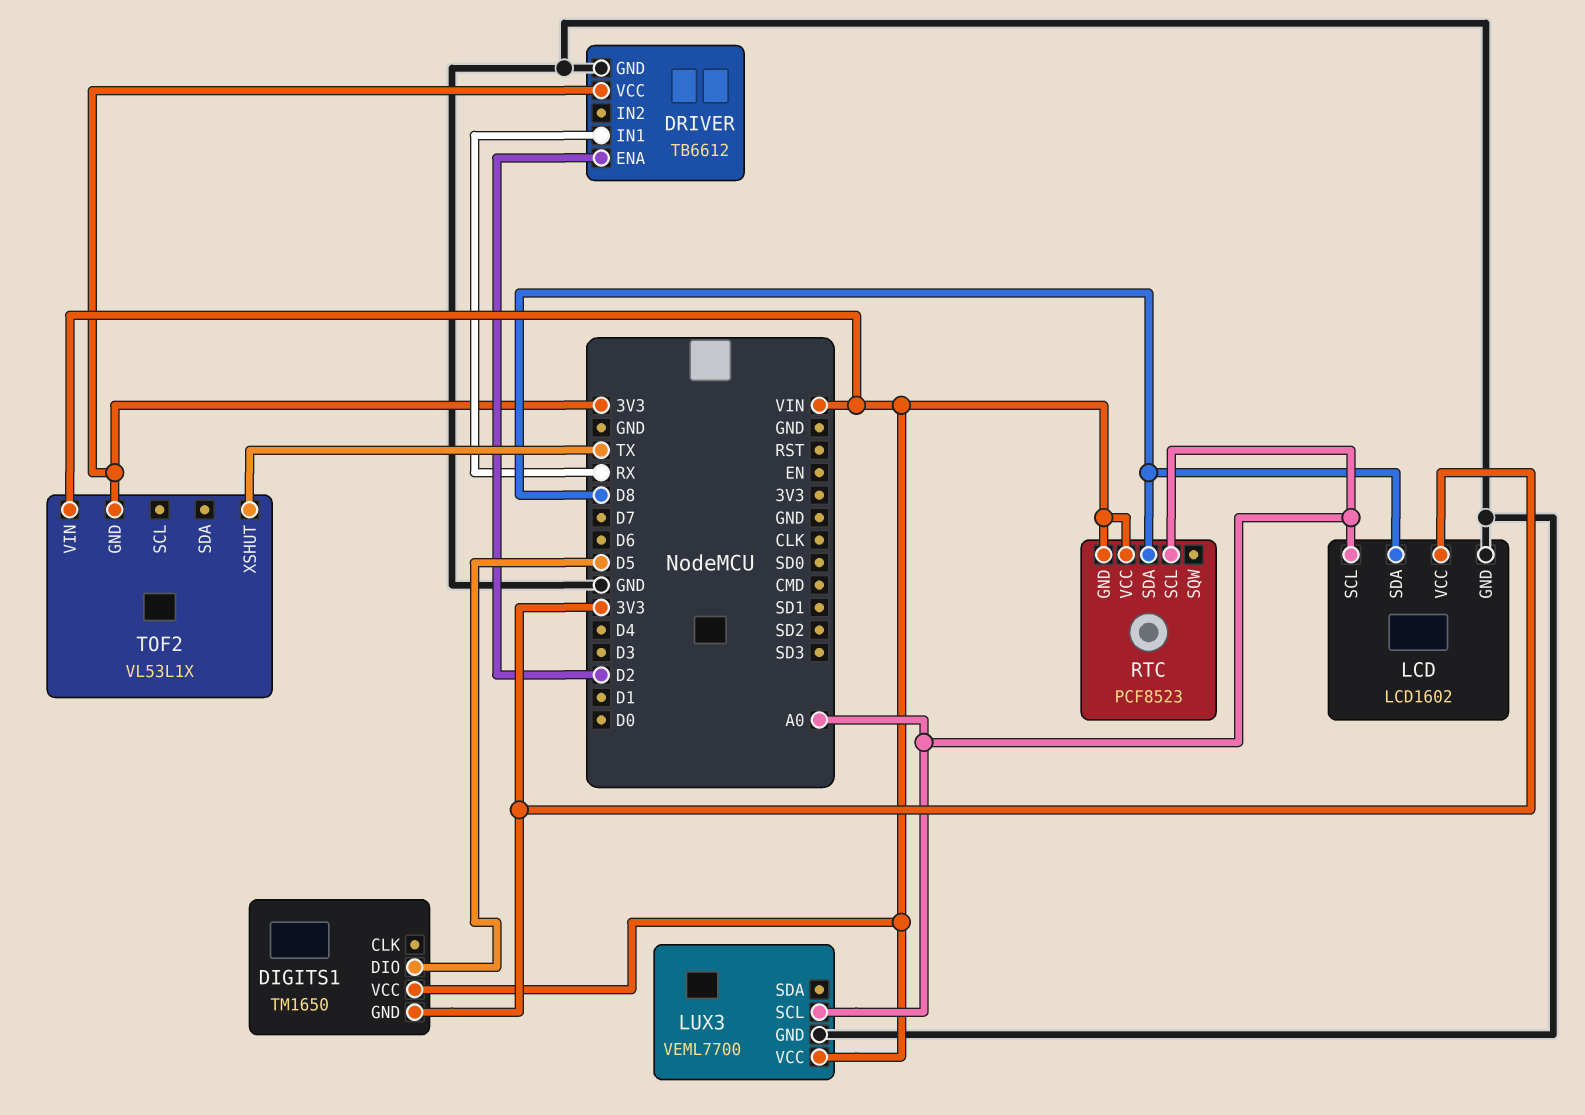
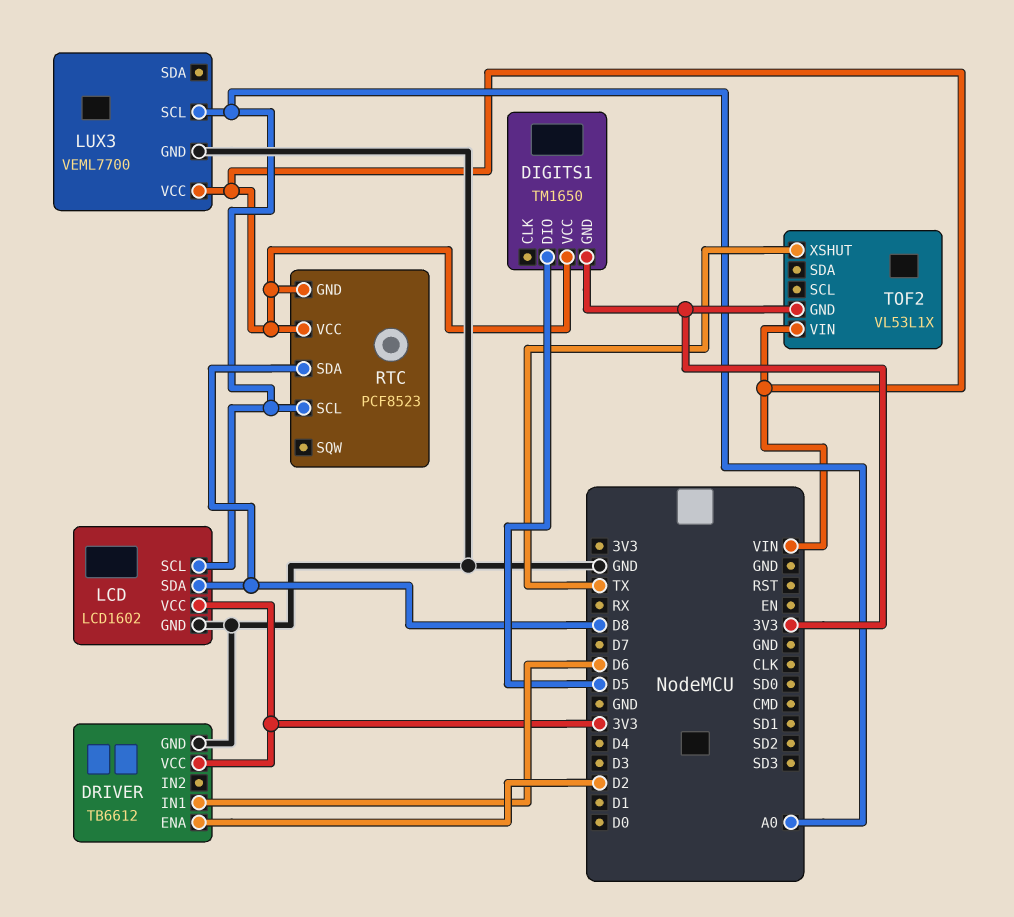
DRIVER pin IN1: RX -> D6

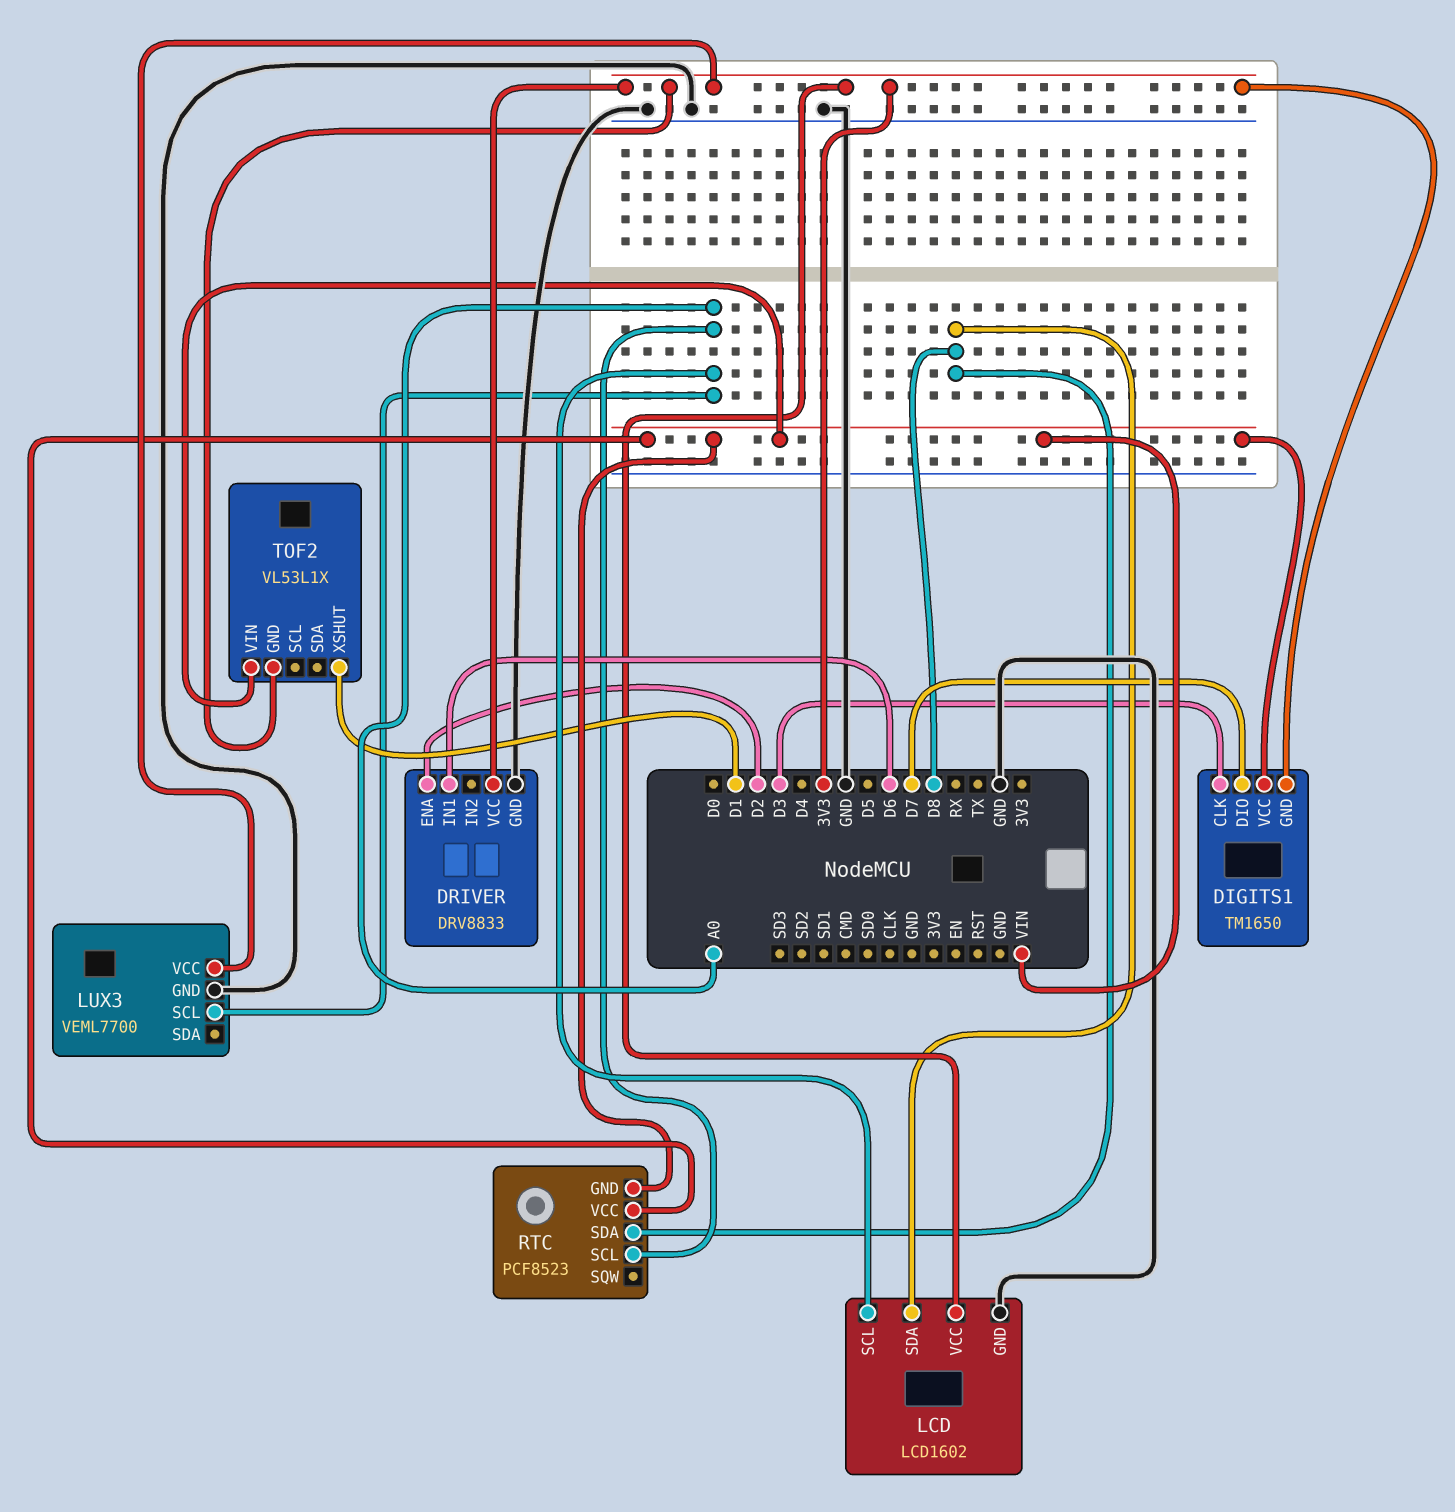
DIGITS1 pin CLK: none -> D3
DIGITS1 pin DIO: D5 -> D7
DRIVER: TB6612 -> DRV8833
LUX3 pin VCC: VIN -> 3V3
TOF2 pin XSHUT: TX -> D1

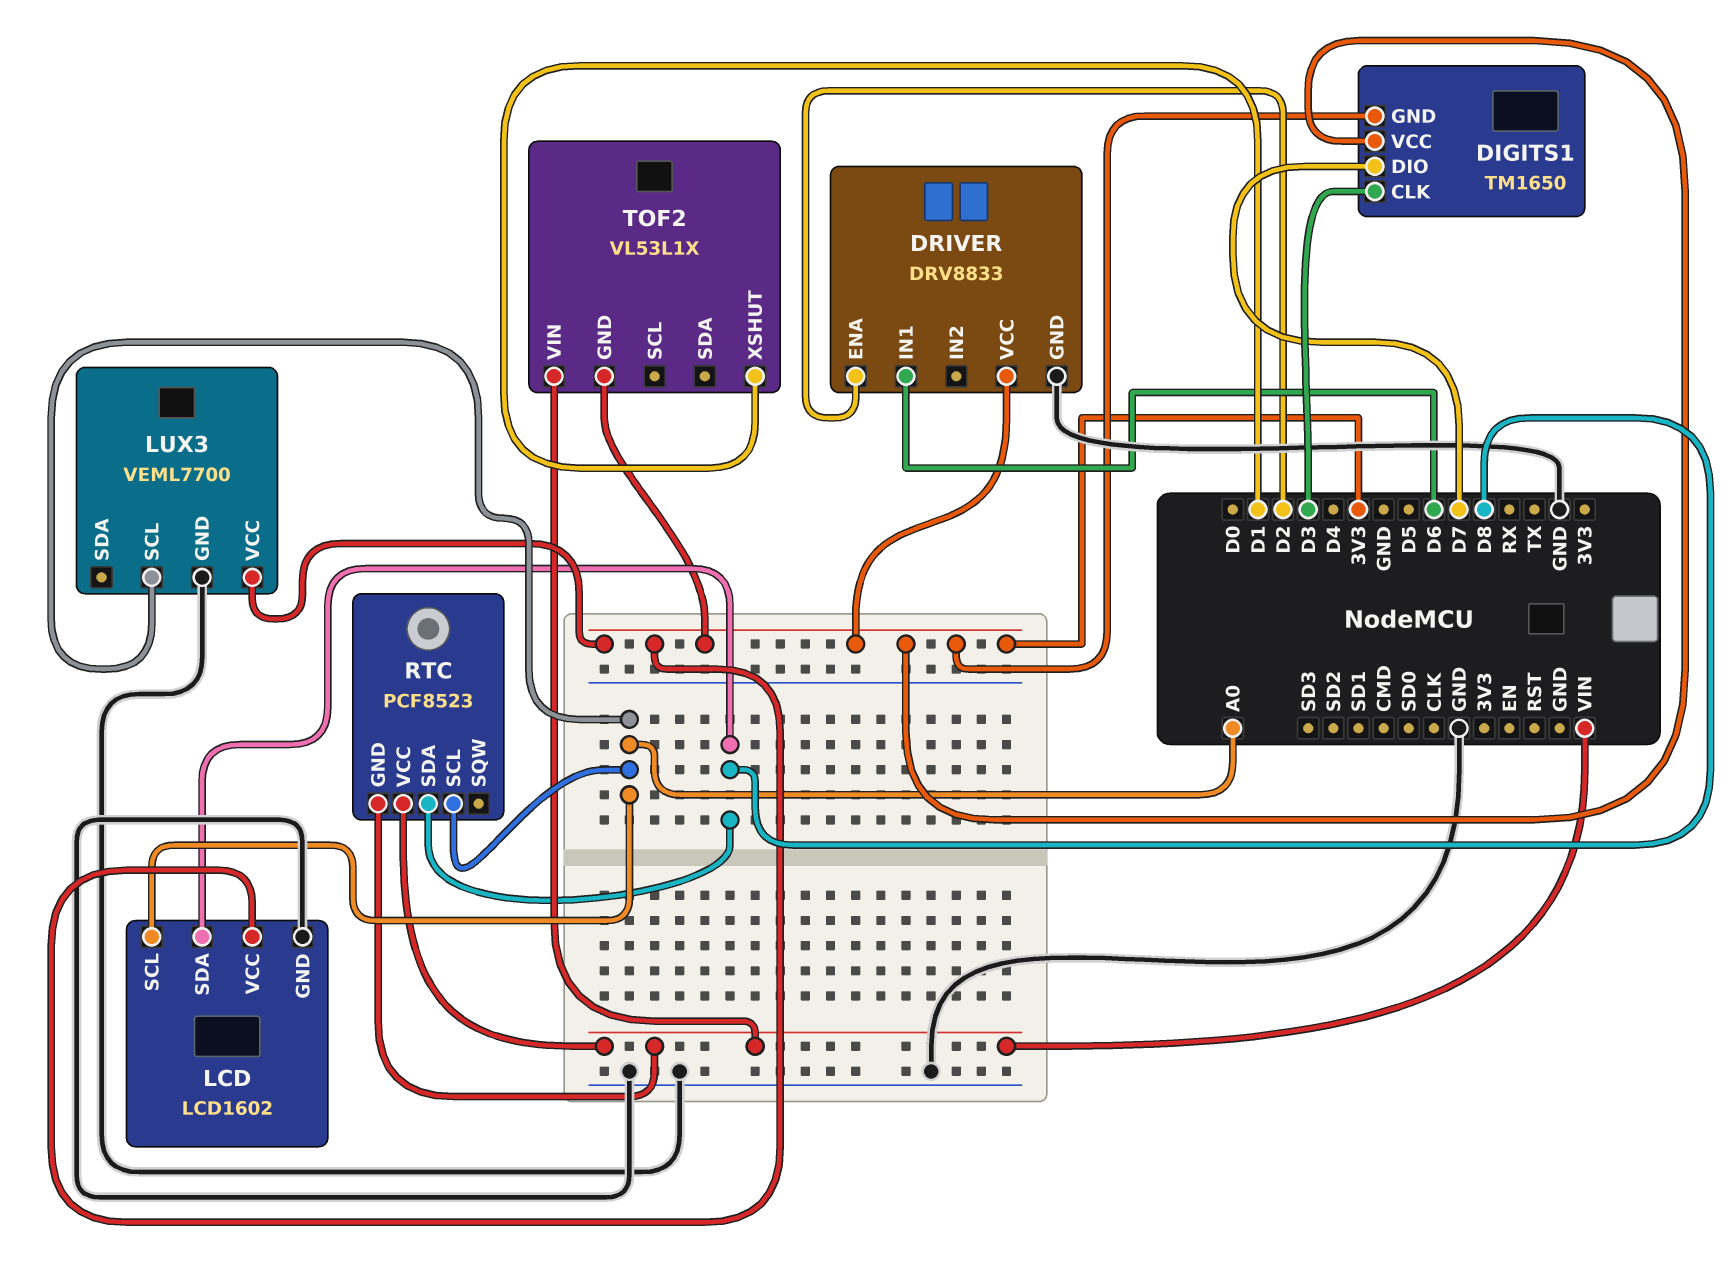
DIGITS1 pin VCC: VIN -> 3V3

